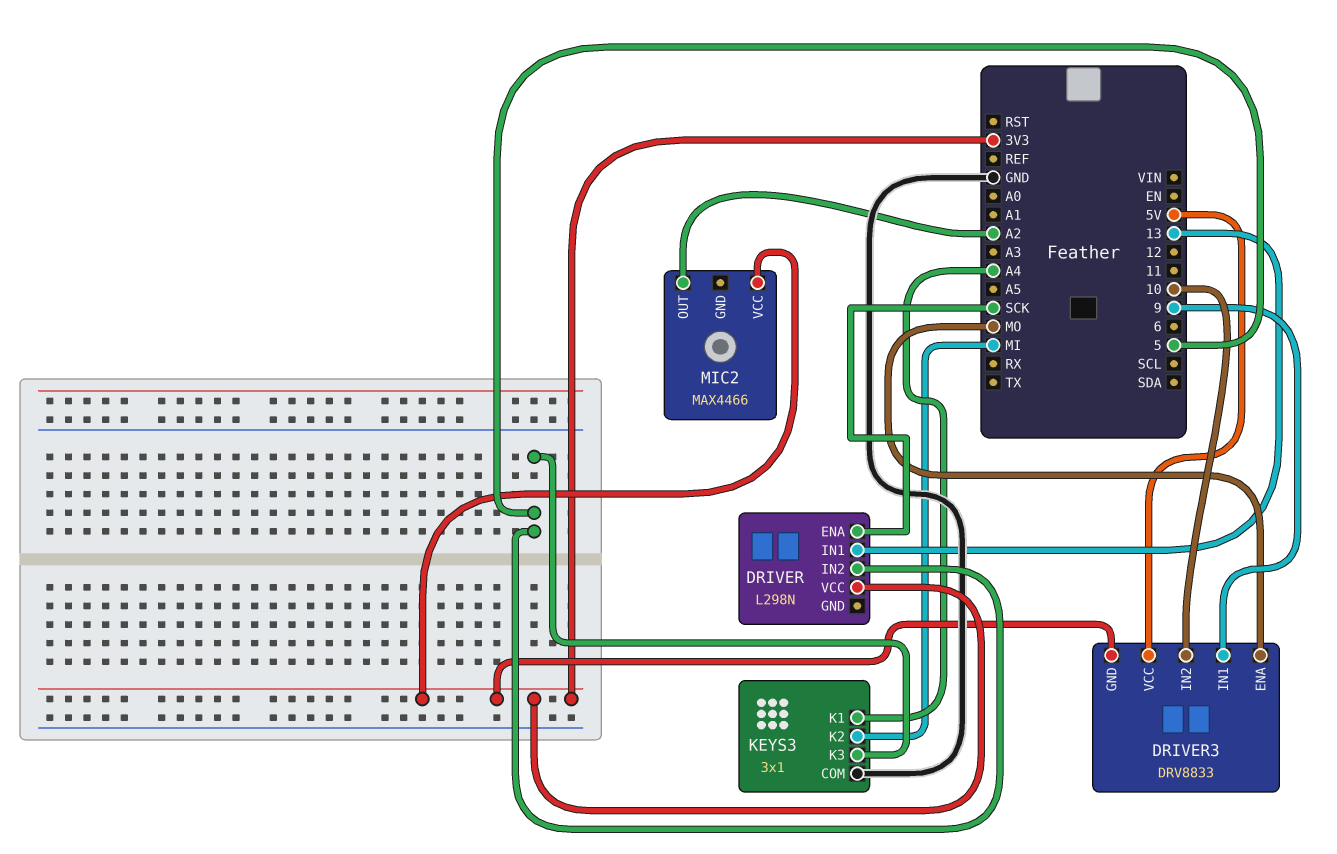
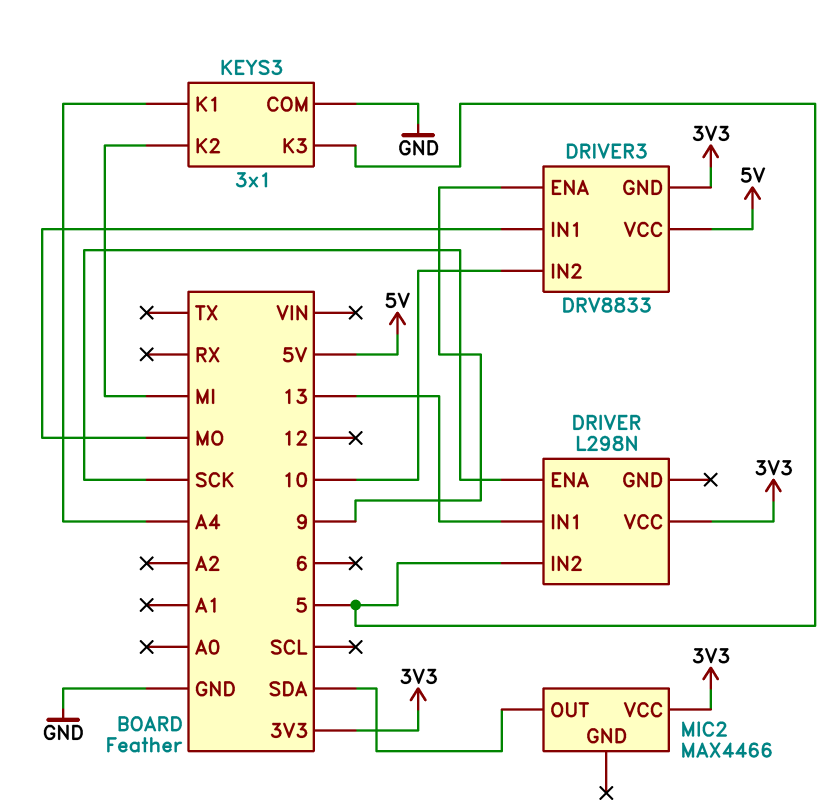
DRIVER3 pin ENA: MO -> 9
DRIVER3 pin IN1: 9 -> MO
MIC2 pin OUT: A2 -> SDA

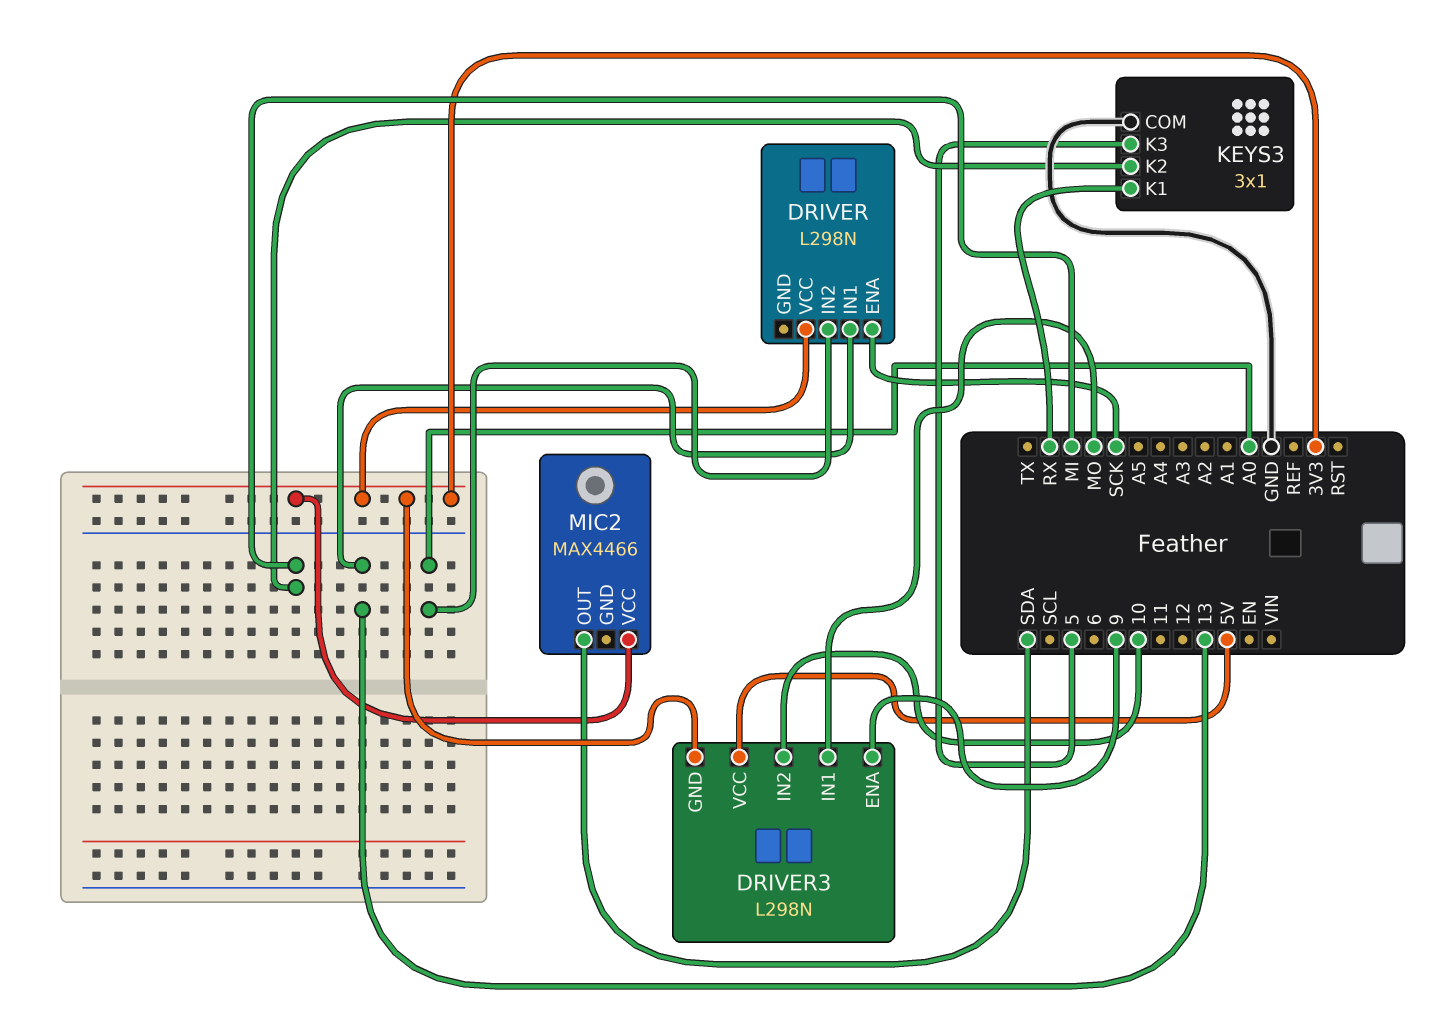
DRIVER pin IN2: 5 -> A0
DRIVER3: DRV8833 -> L298N
KEYS3 pin K1: A4 -> RX

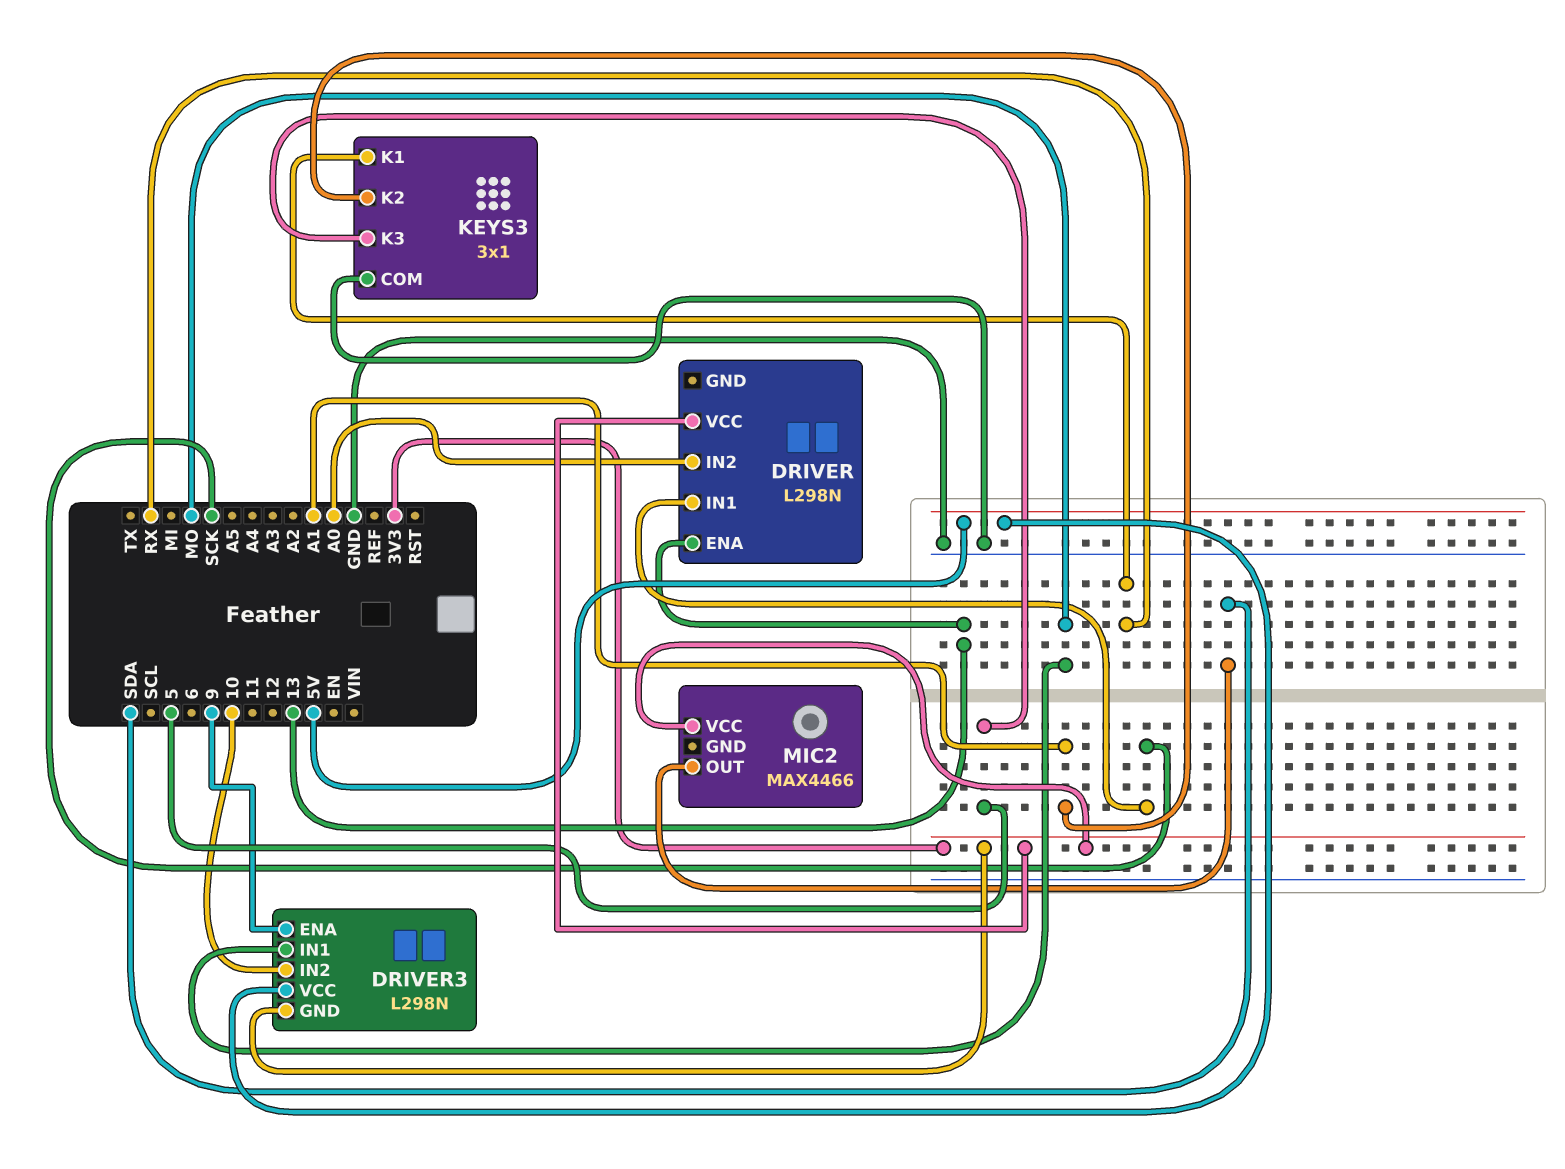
DRIVER pin ENA: SCK -> 13
DRIVER pin IN1: 13 -> SCK
KEYS3 pin K2: MI -> A1

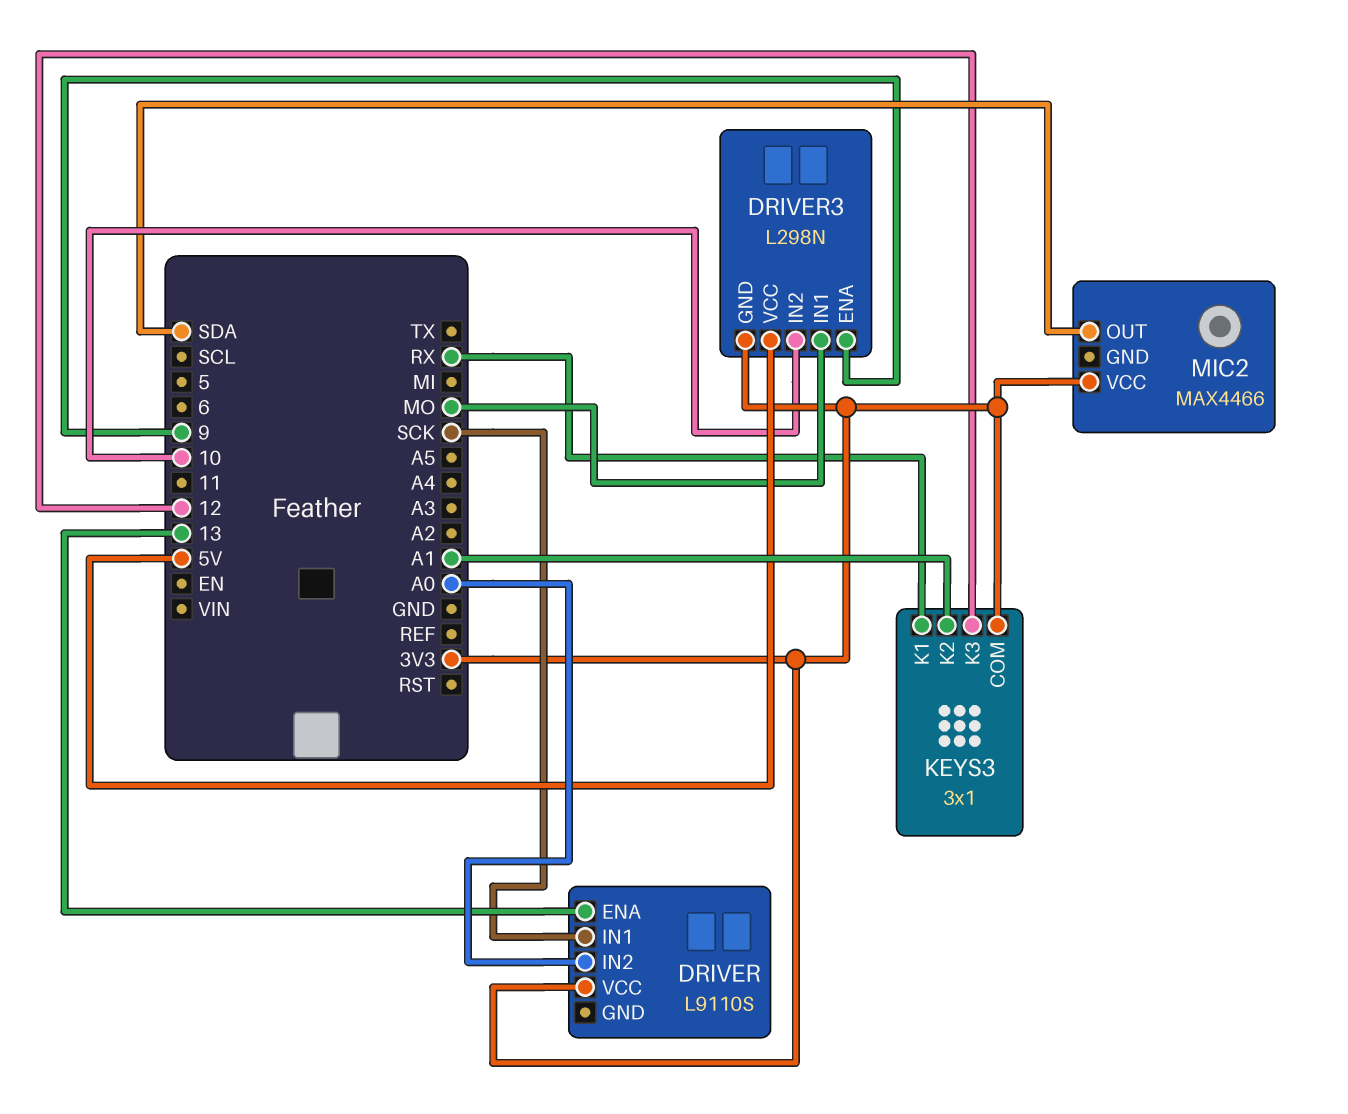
DRIVER: L298N -> L9110S
KEYS3 pin COM: GND -> 3V3
KEYS3 pin K3: 5 -> 12

